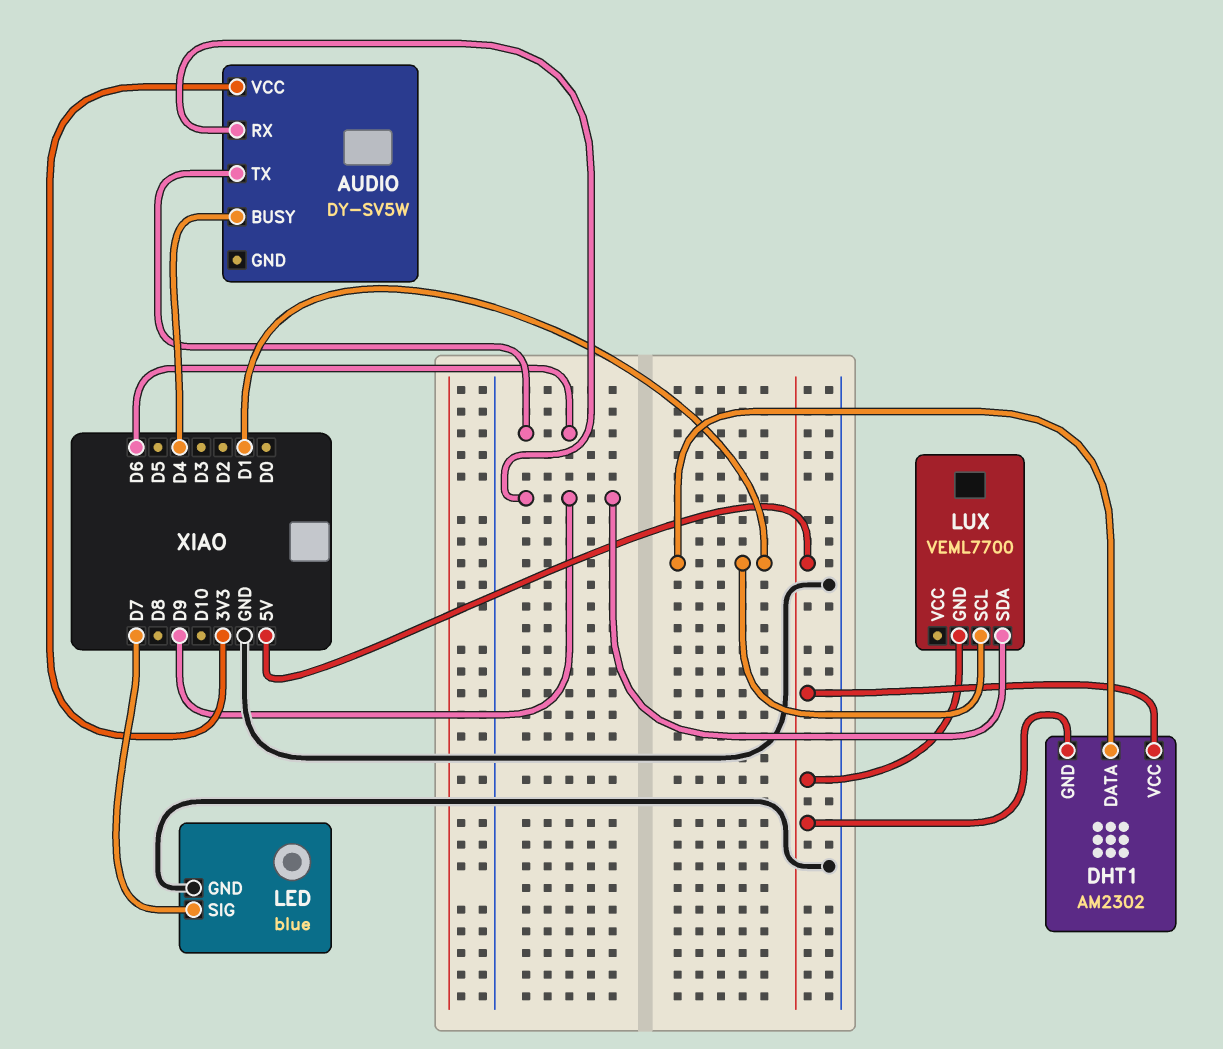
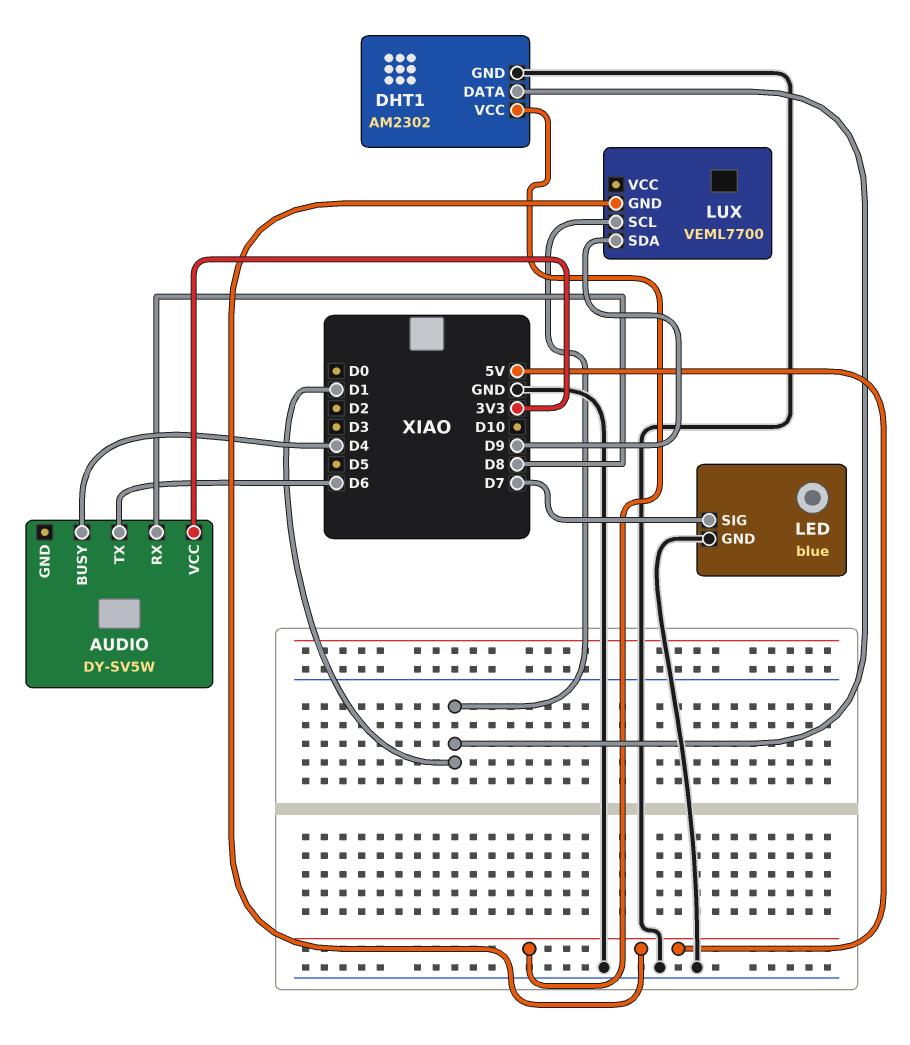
AUDIO pin RX: D9 -> D8
DHT1 pin GND: 5V -> GND

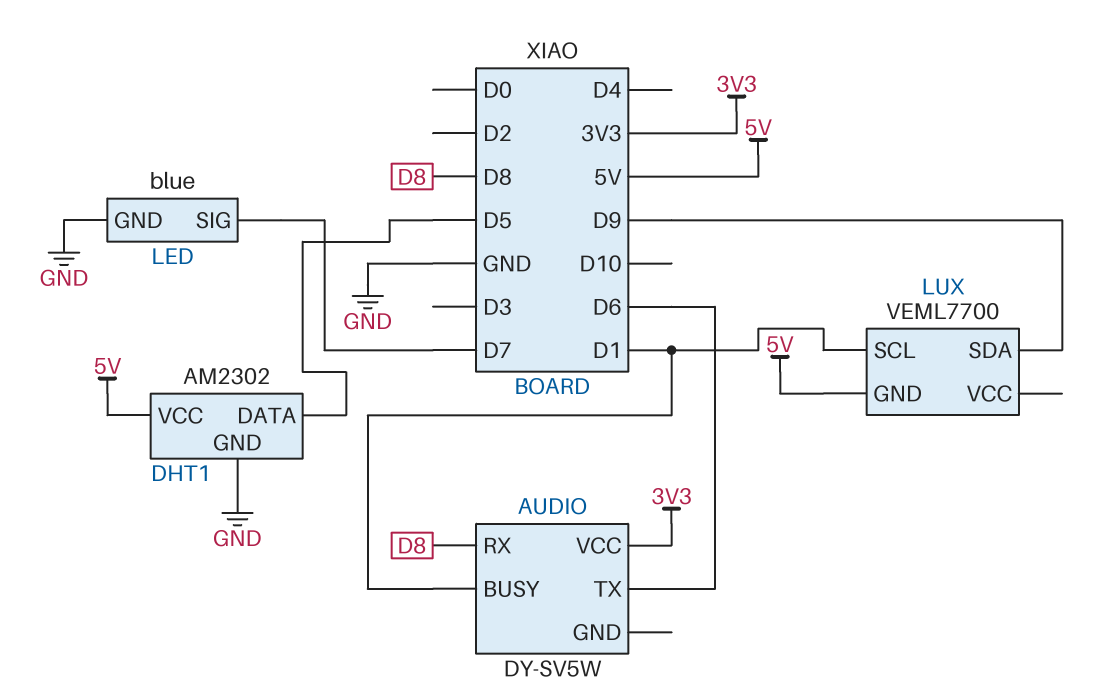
AUDIO pin BUSY: D4 -> D1
DHT1 pin DATA: D1 -> D5

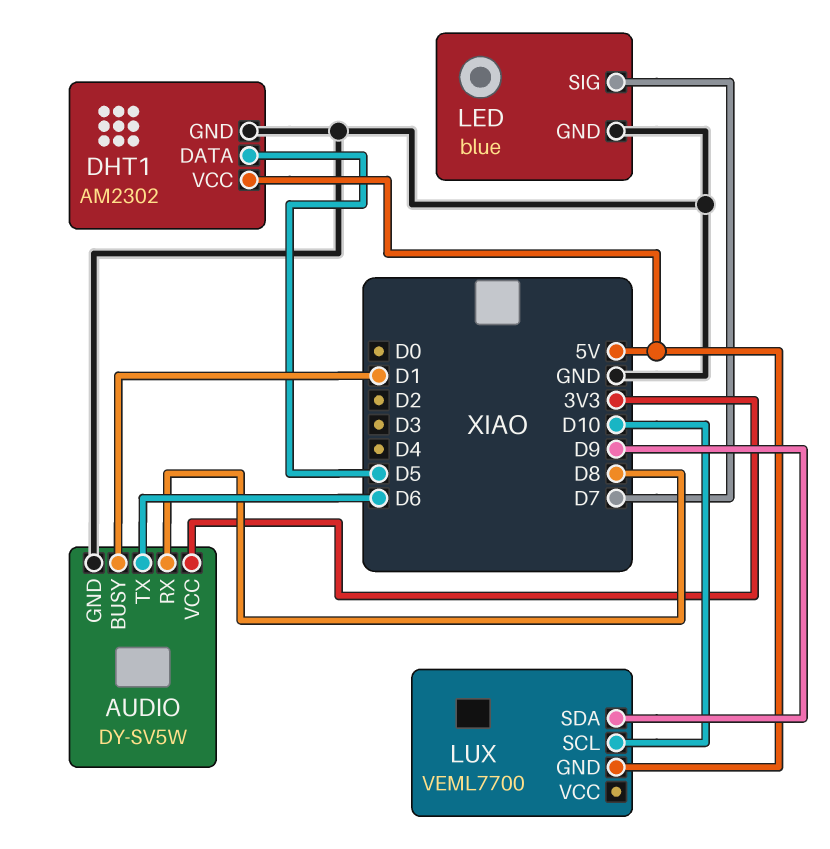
AUDIO pin GND: none -> GND
LUX pin SCL: D1 -> D10

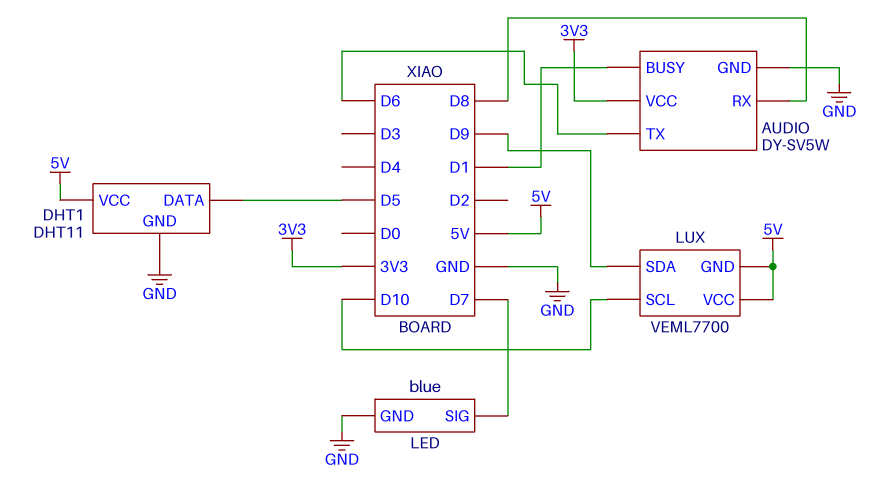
DHT1: AM2302 -> DHT11
LUX pin VCC: none -> 5V

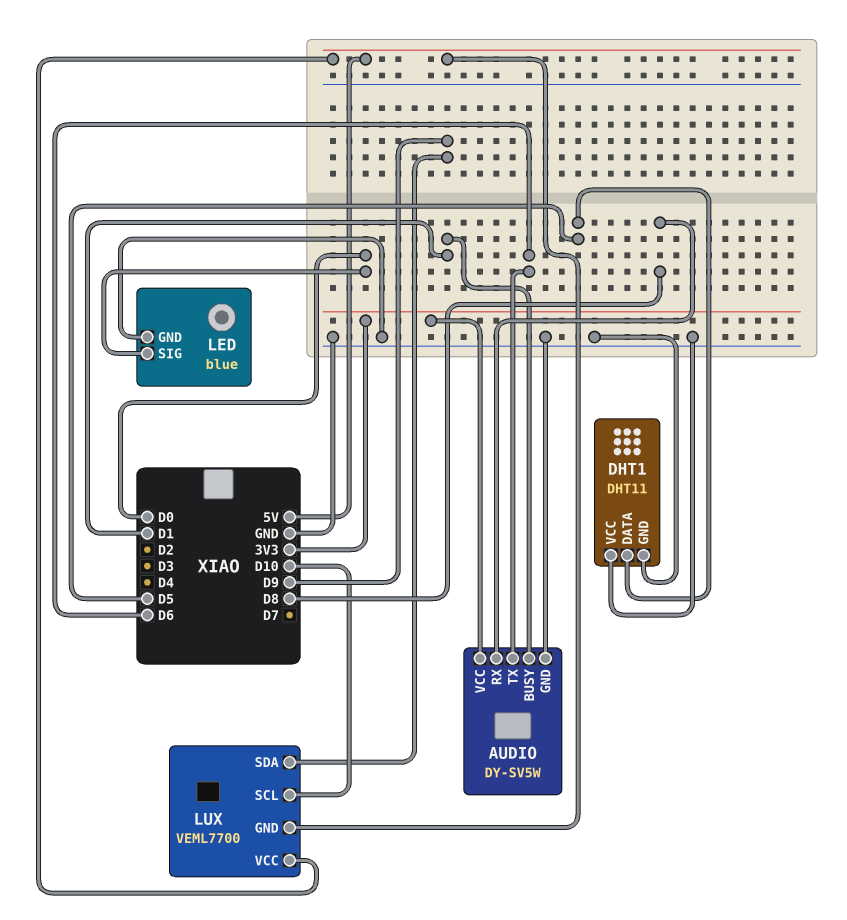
DHT1 pin VCC: 5V -> GND
LED pin SIG: D7 -> D0

